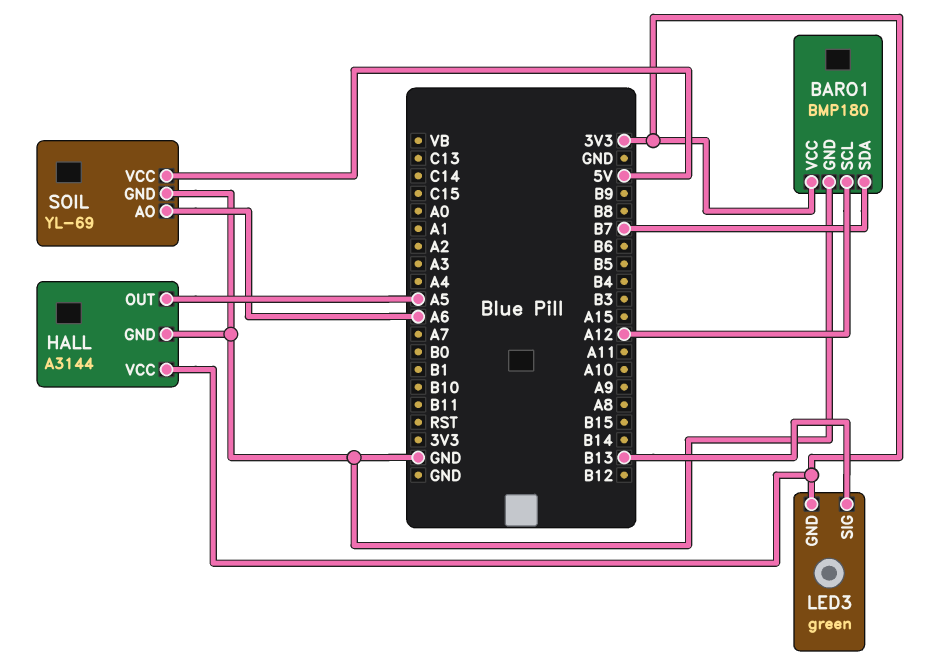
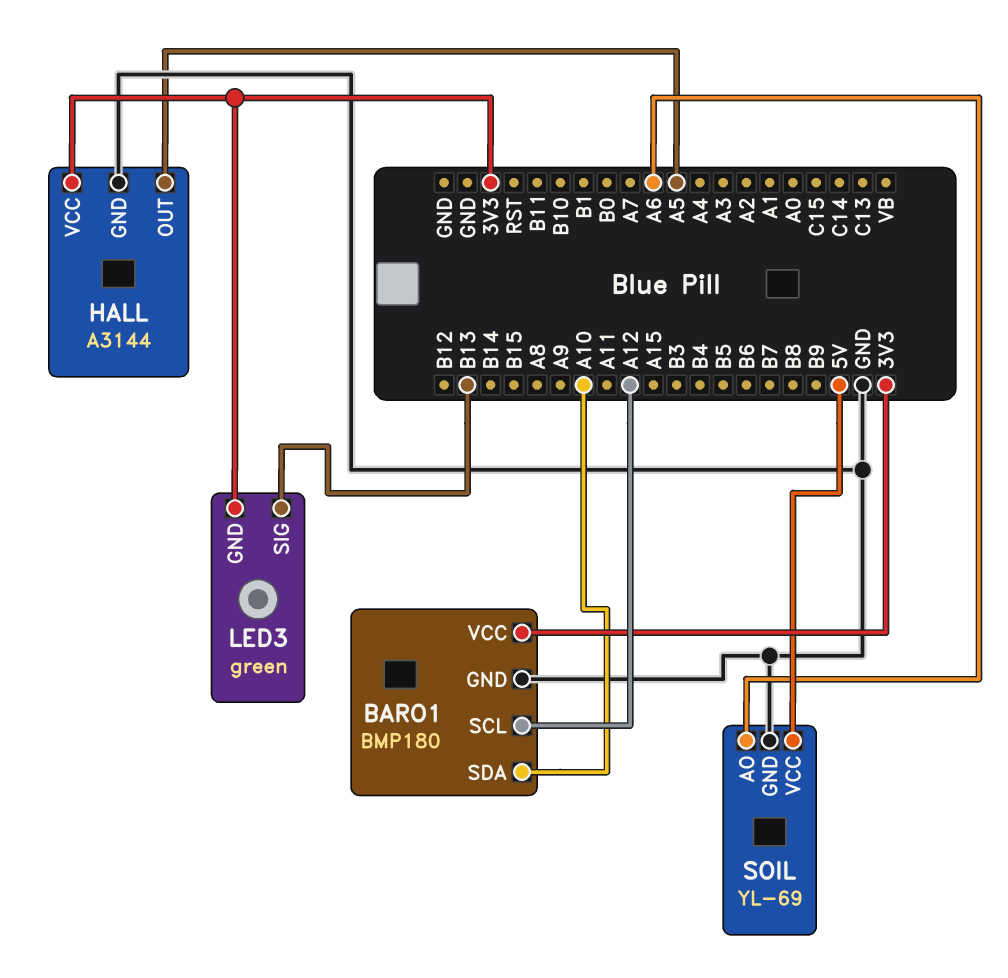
BARO1 pin SDA: B7 -> A10

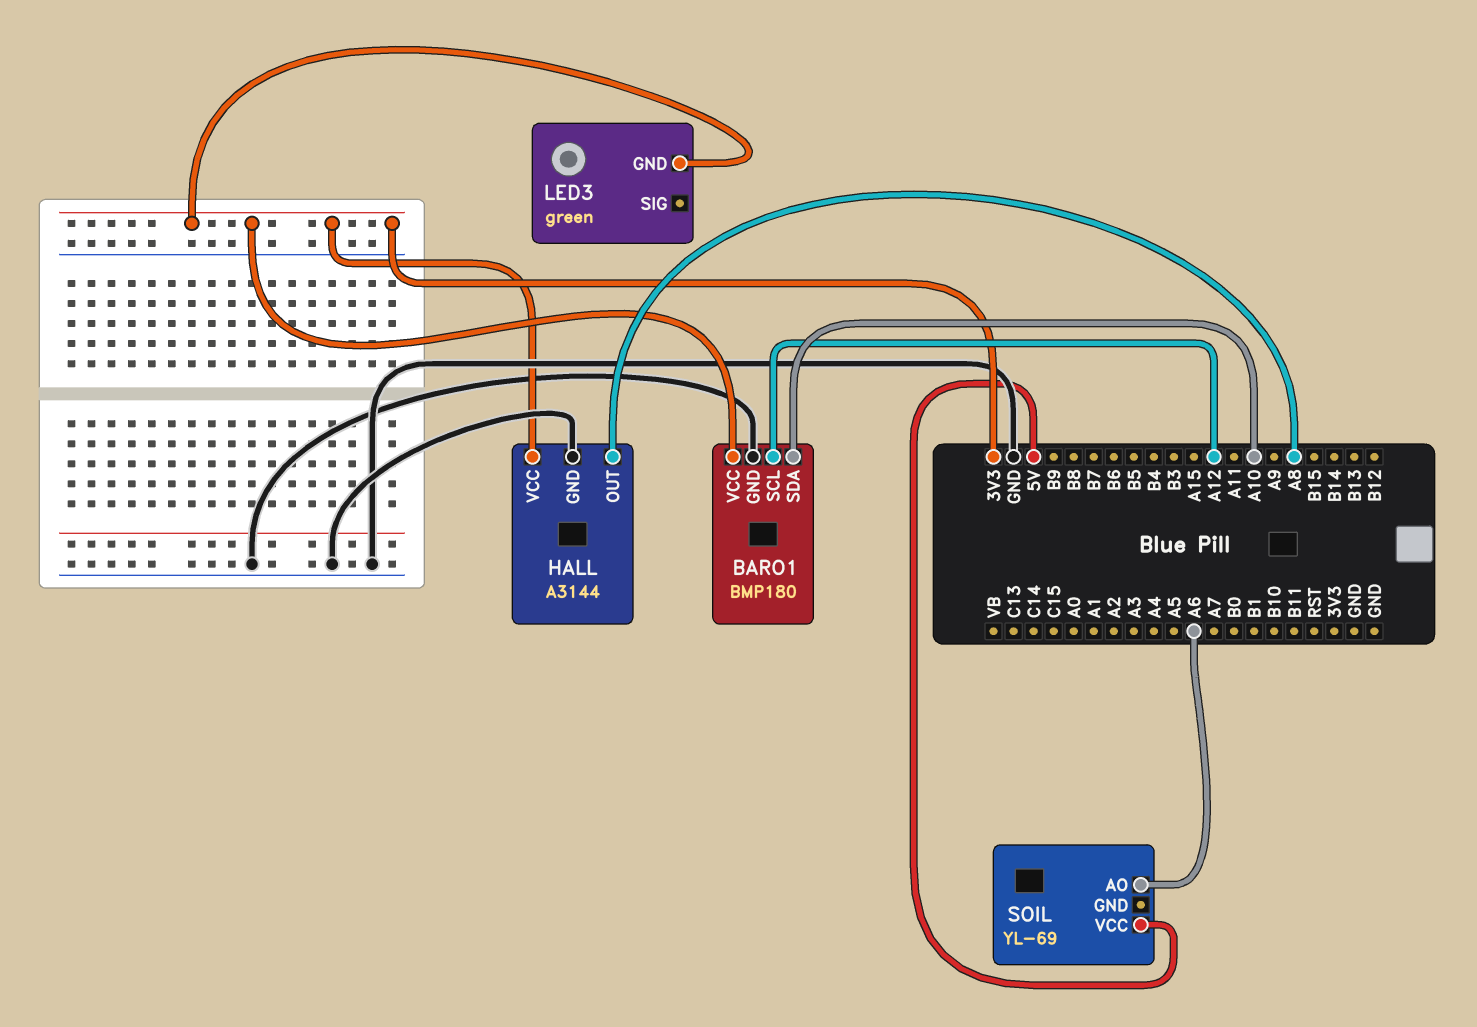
HALL pin OUT: A5 -> A8
LED3 pin SIG: B13 -> none
SOIL pin GND: GND -> none

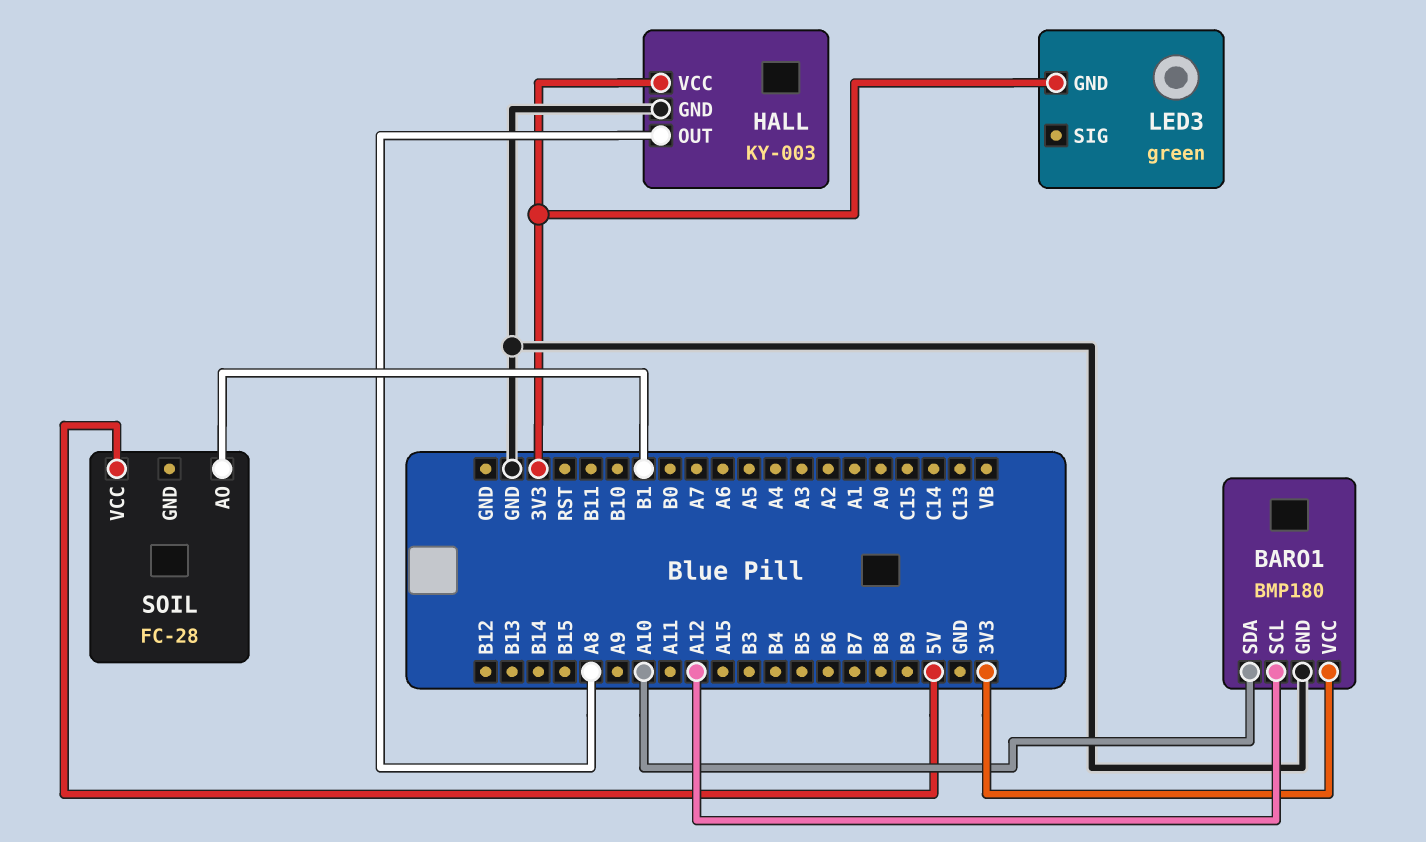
HALL: A3144 -> KY-003
SOIL: YL-69 -> FC-28
SOIL pin AO: A6 -> B1

